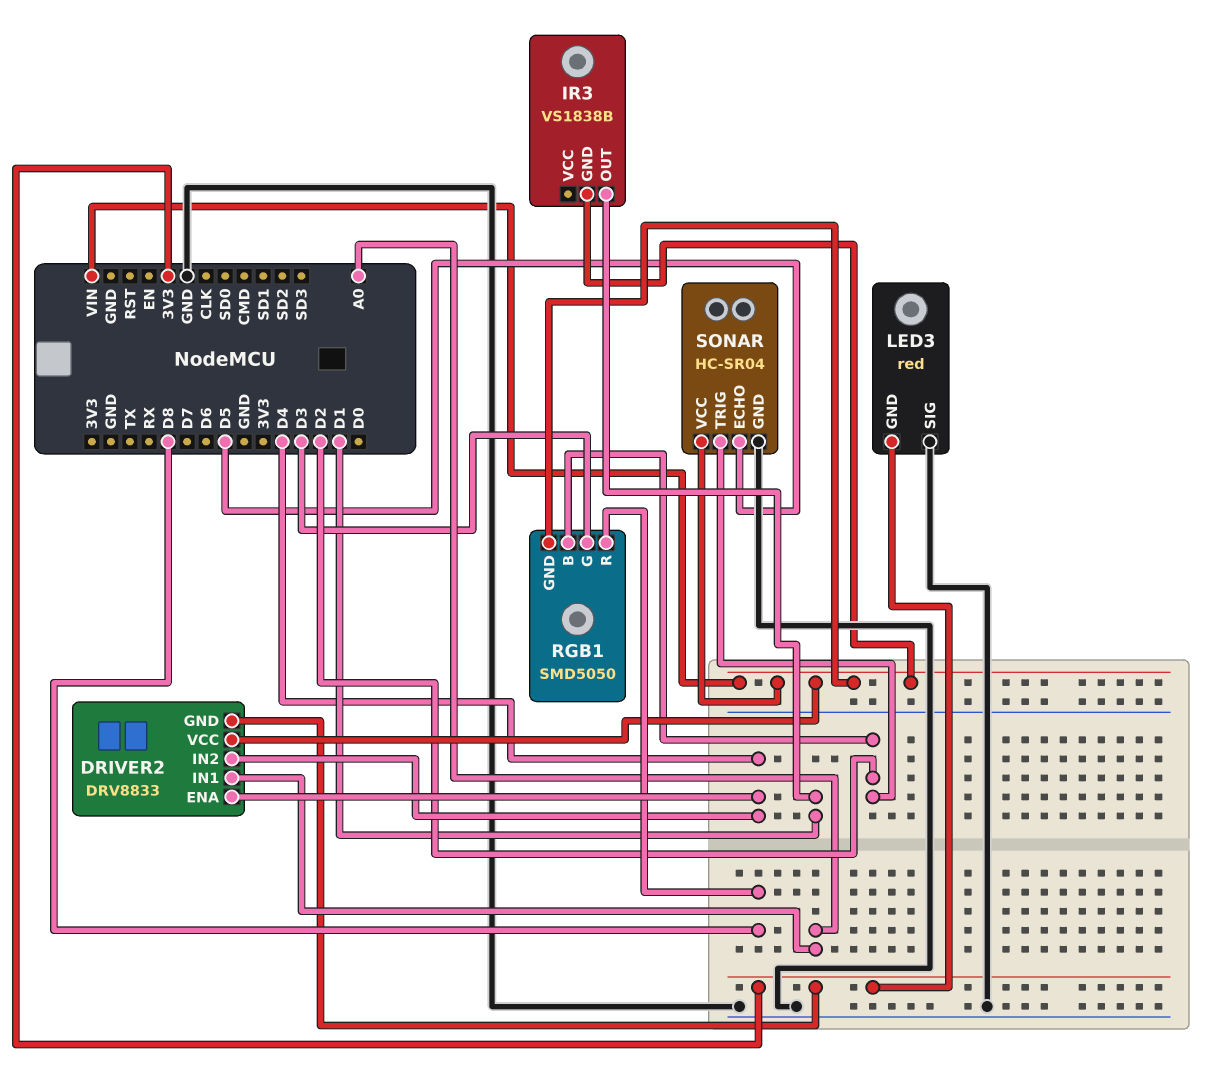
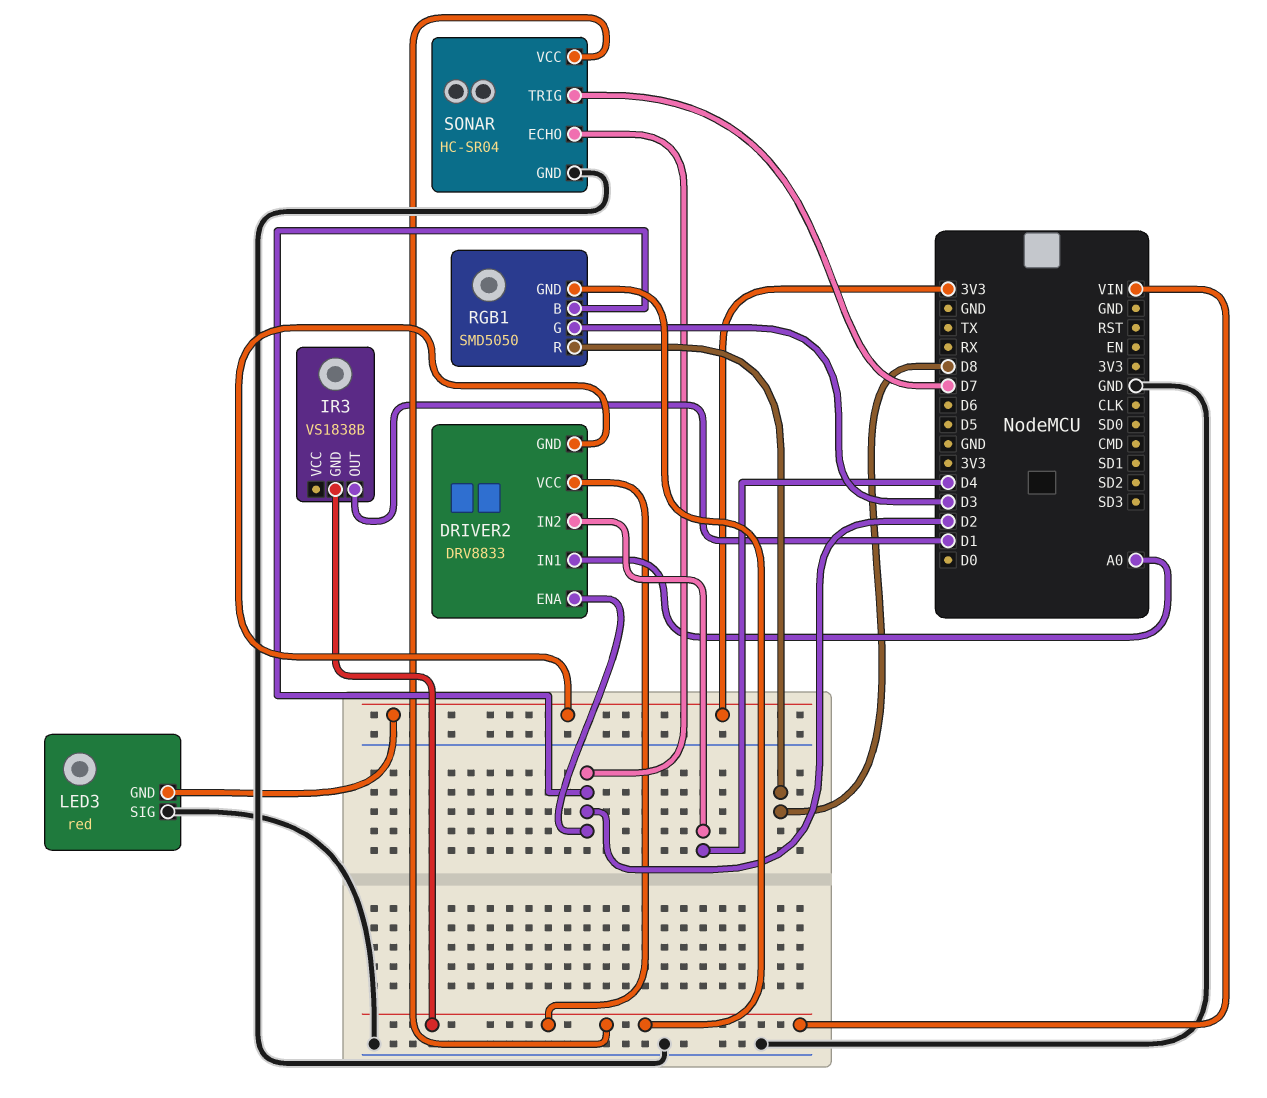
DRIVER2 pin ENA: D4 -> D2
SONAR pin ECHO: D5 -> D2
SONAR pin TRIG: D2 -> D7

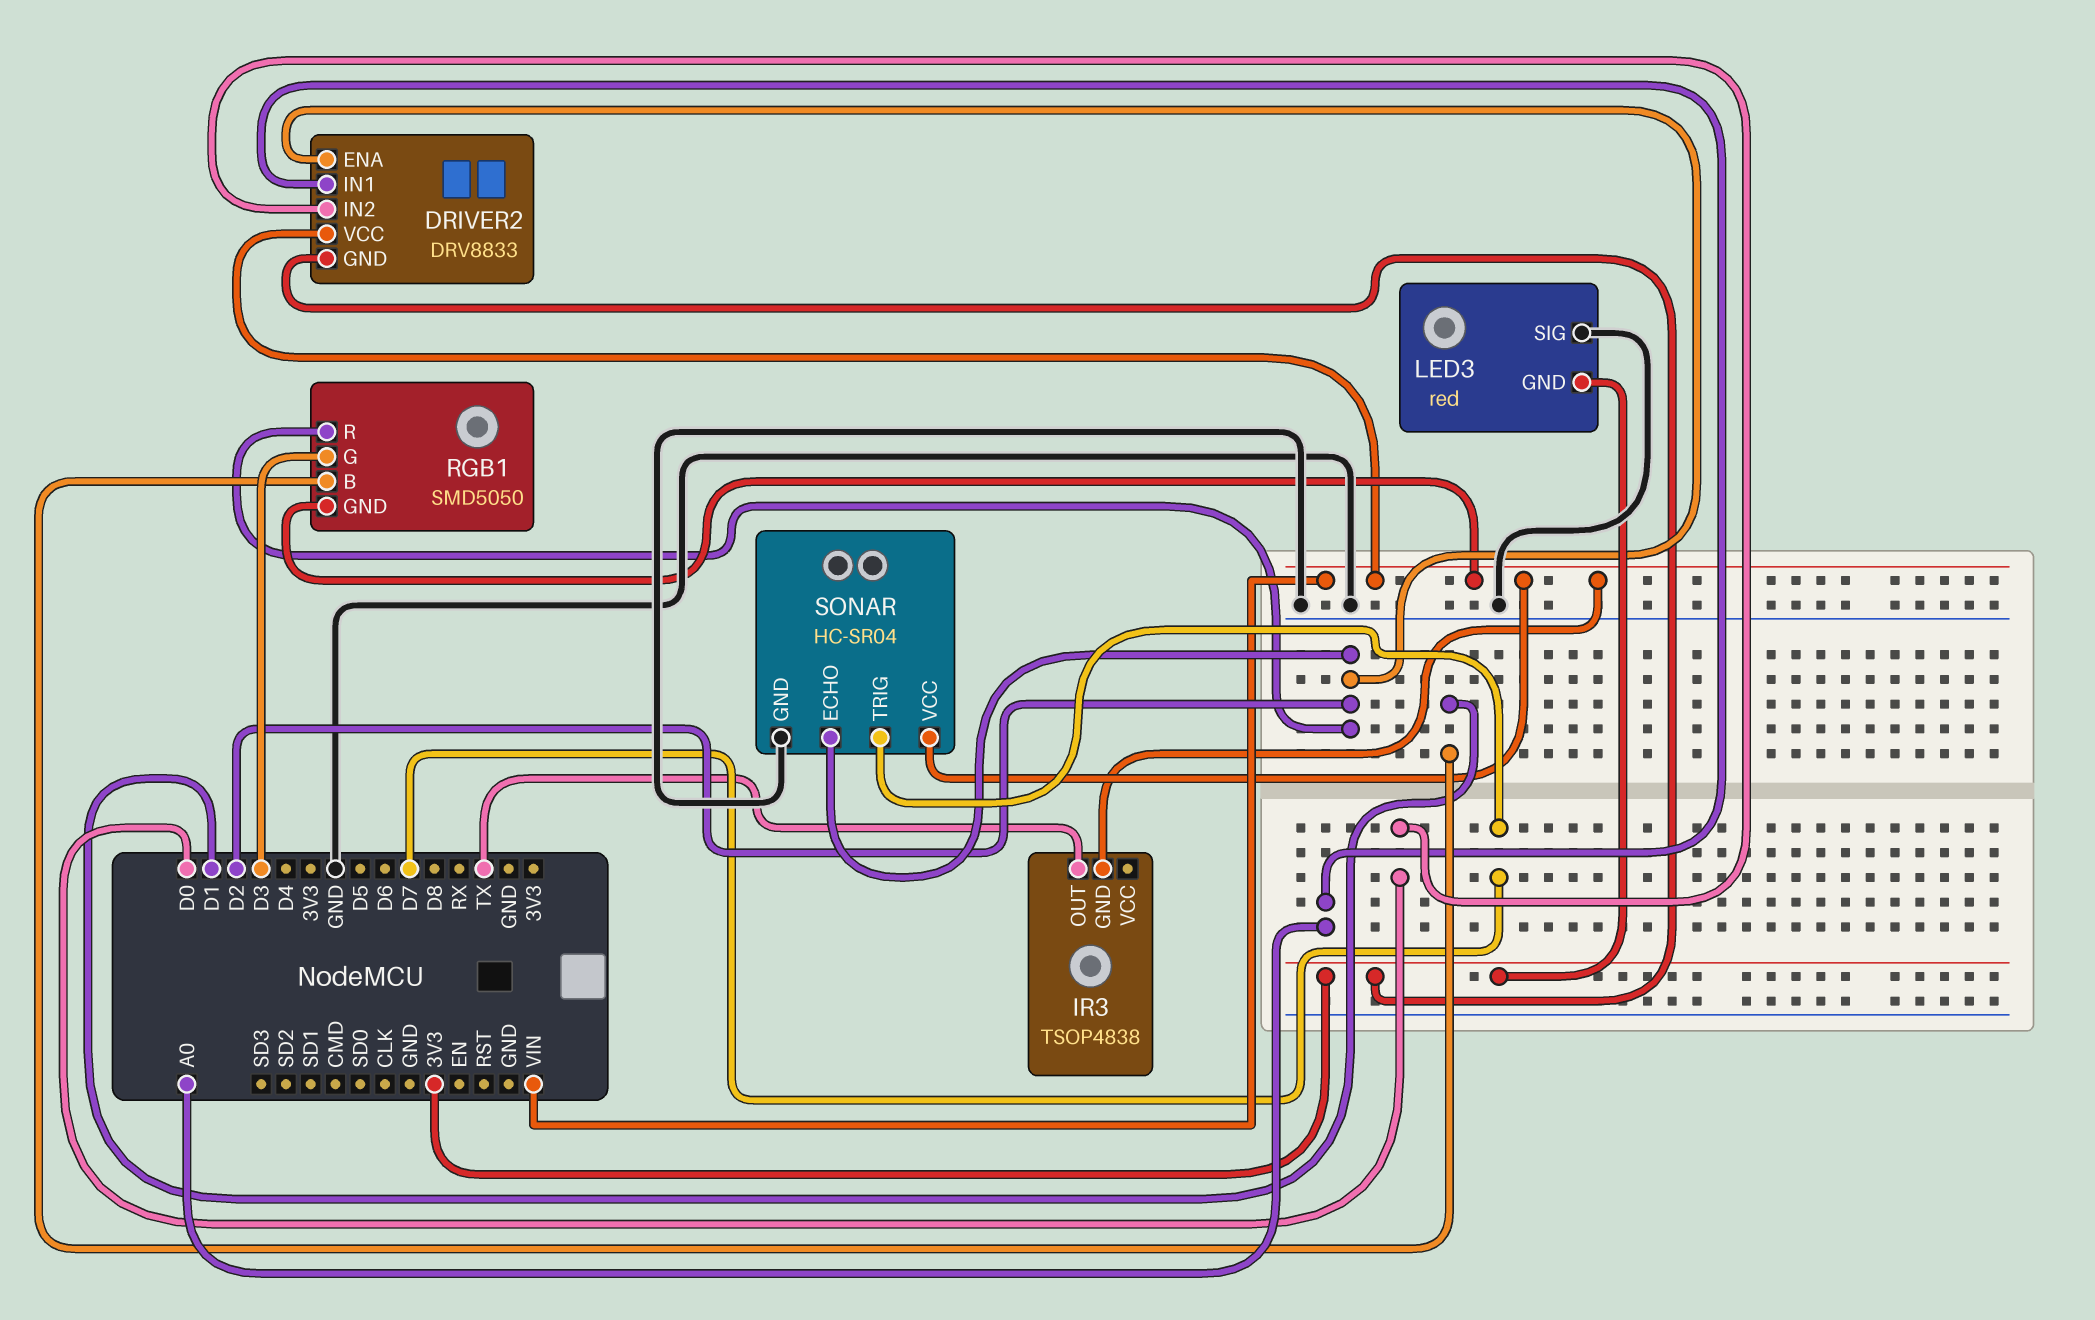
DRIVER2 pin IN2: D4 -> D0
IR3: VS1838B -> TSOP4838
IR3 pin OUT: D1 -> TX
RGB1 pin B: D2 -> D1
RGB1 pin R: D8 -> D2

